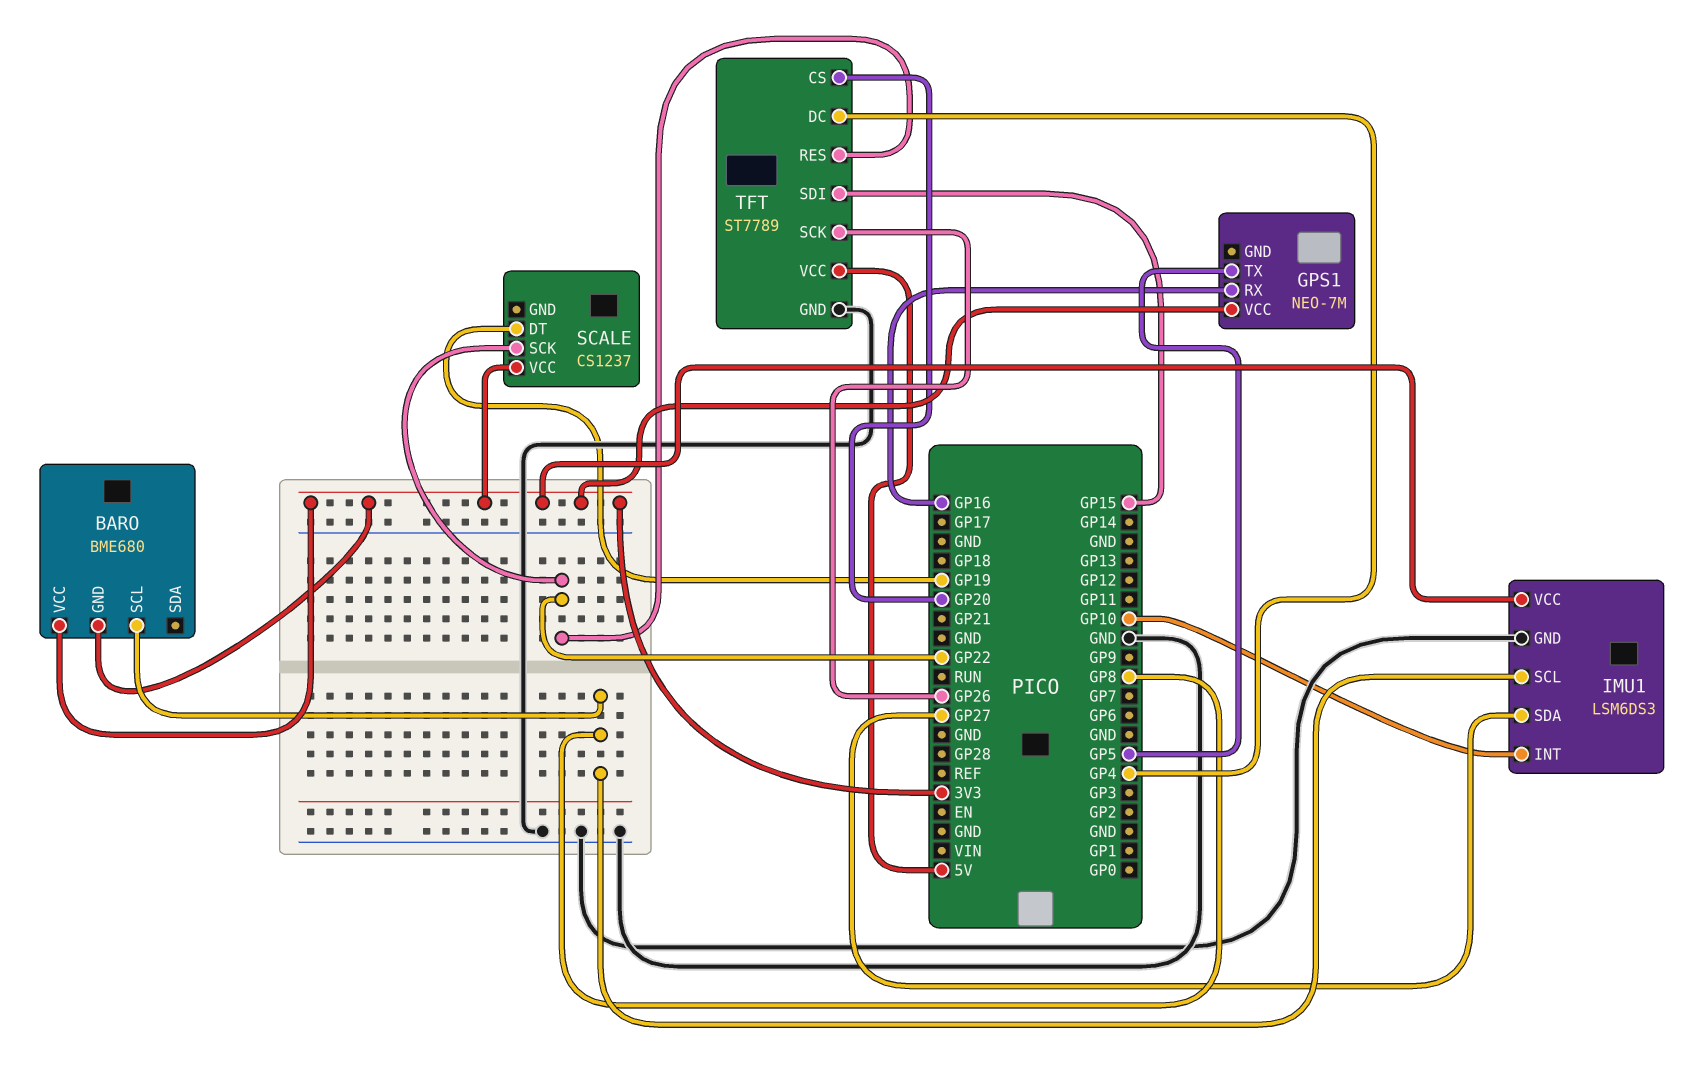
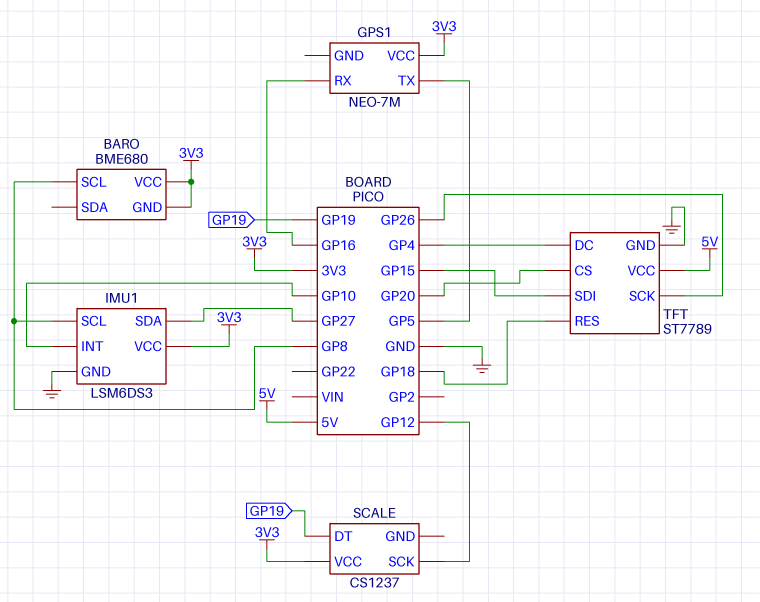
SCALE pin SCK: GP22 -> GP12
TFT pin RES: GP22 -> GP18

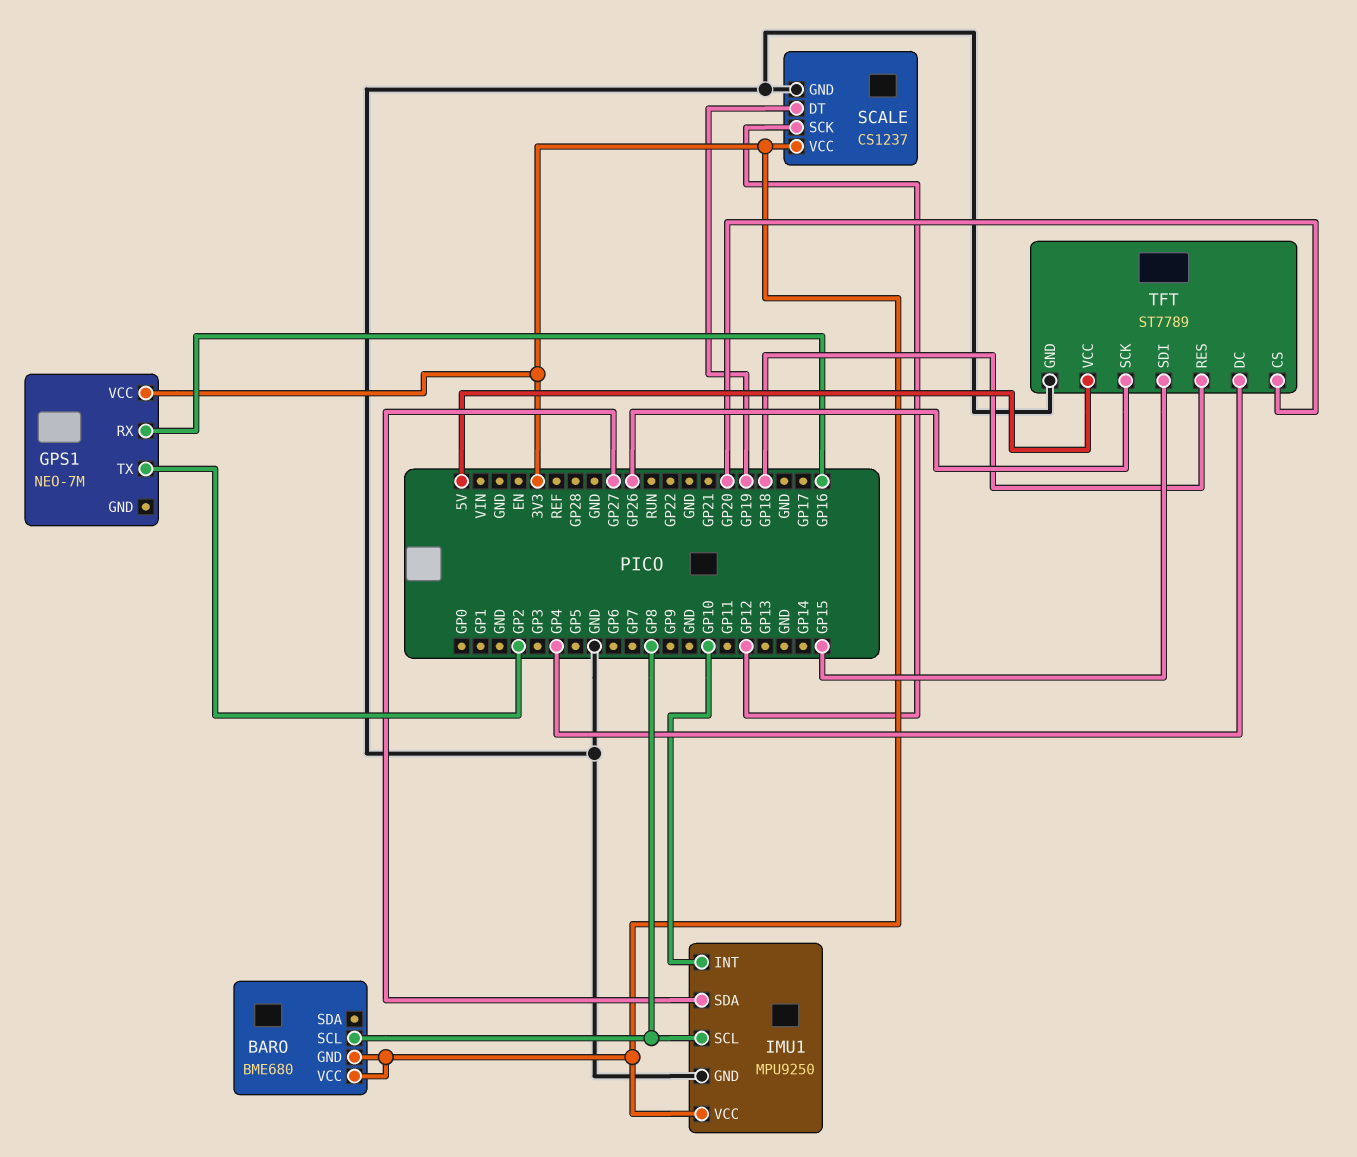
GPS1 pin TX: GP5 -> GP2
IMU1: LSM6DS3 -> MPU9250
SCALE pin GND: none -> GND

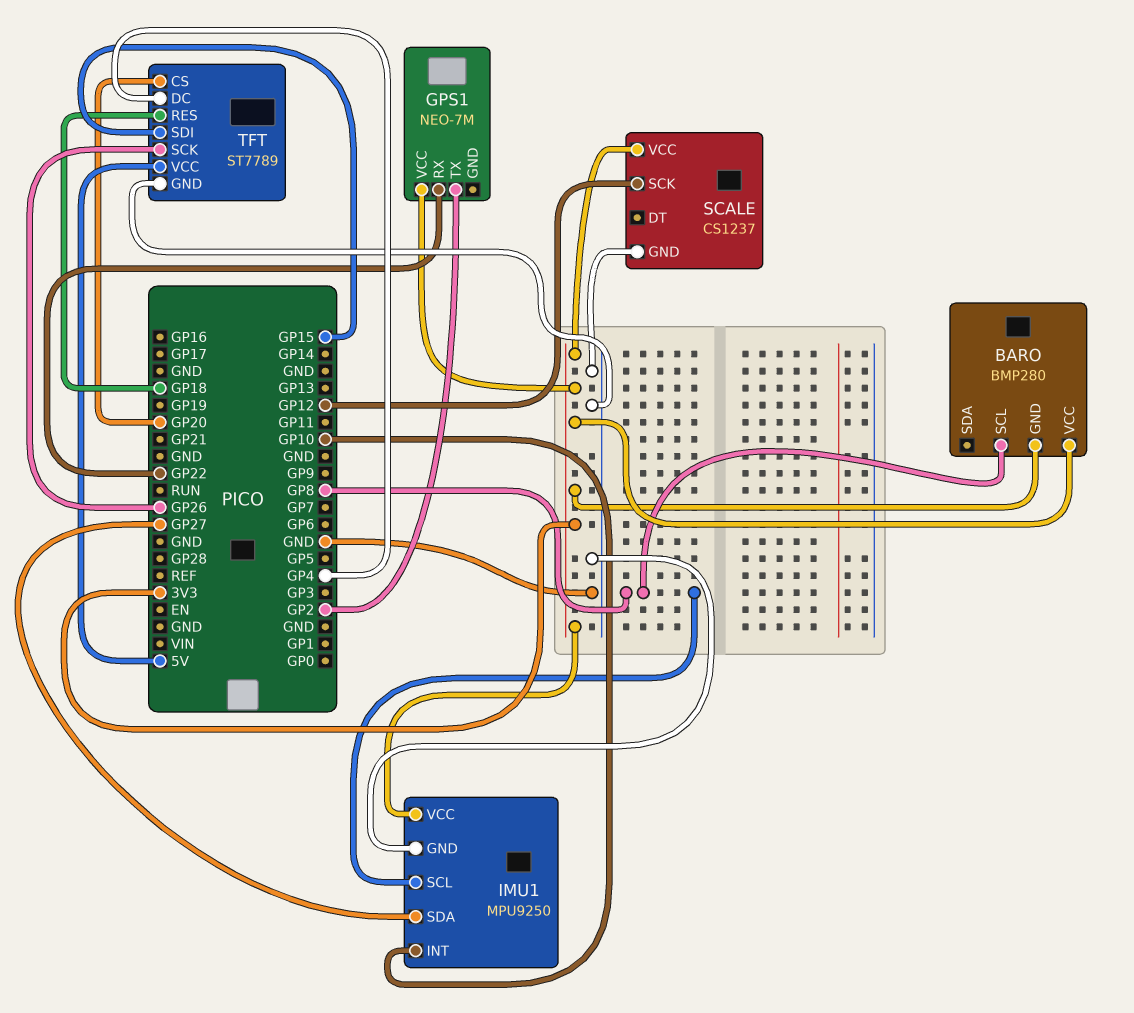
BARO: BME680 -> BMP280
GPS1 pin RX: GP16 -> GP22
SCALE pin DT: GP19 -> none

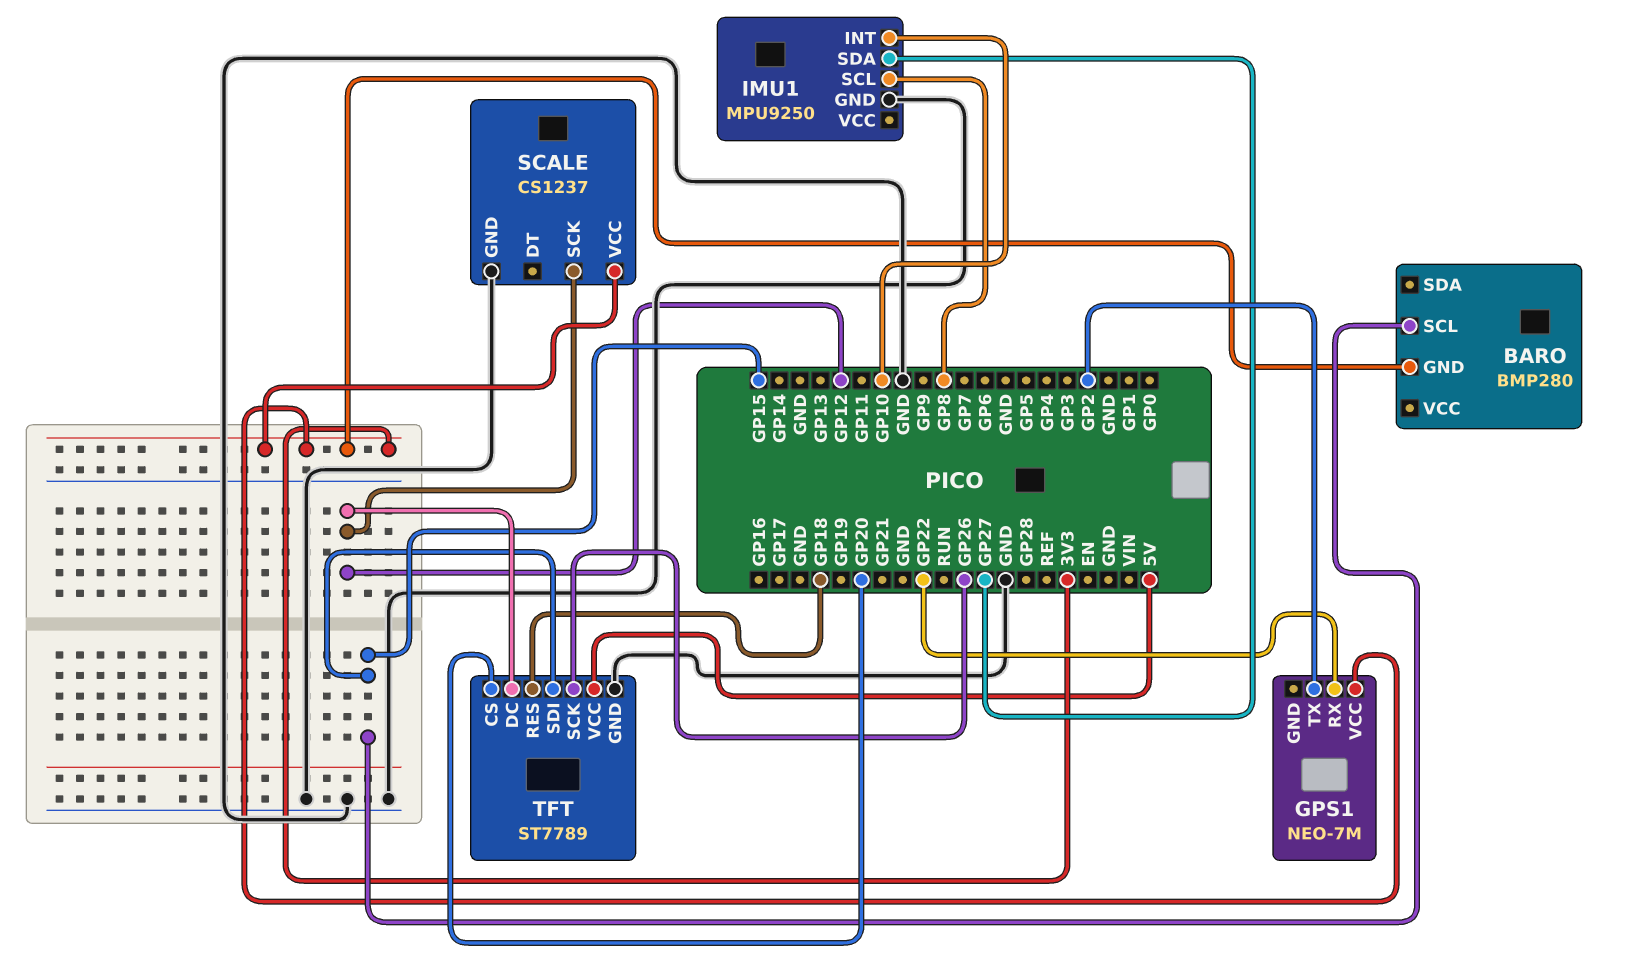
BARO pin SCL: GP8 -> GP15
BARO pin VCC: 3V3 -> none
IMU1 pin VCC: 3V3 -> none
TFT pin DC: GP4 -> GP12

